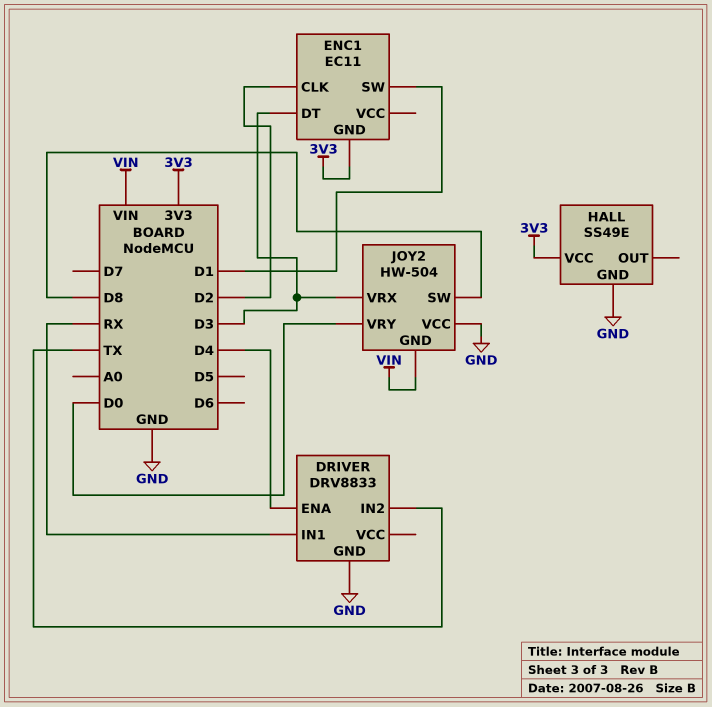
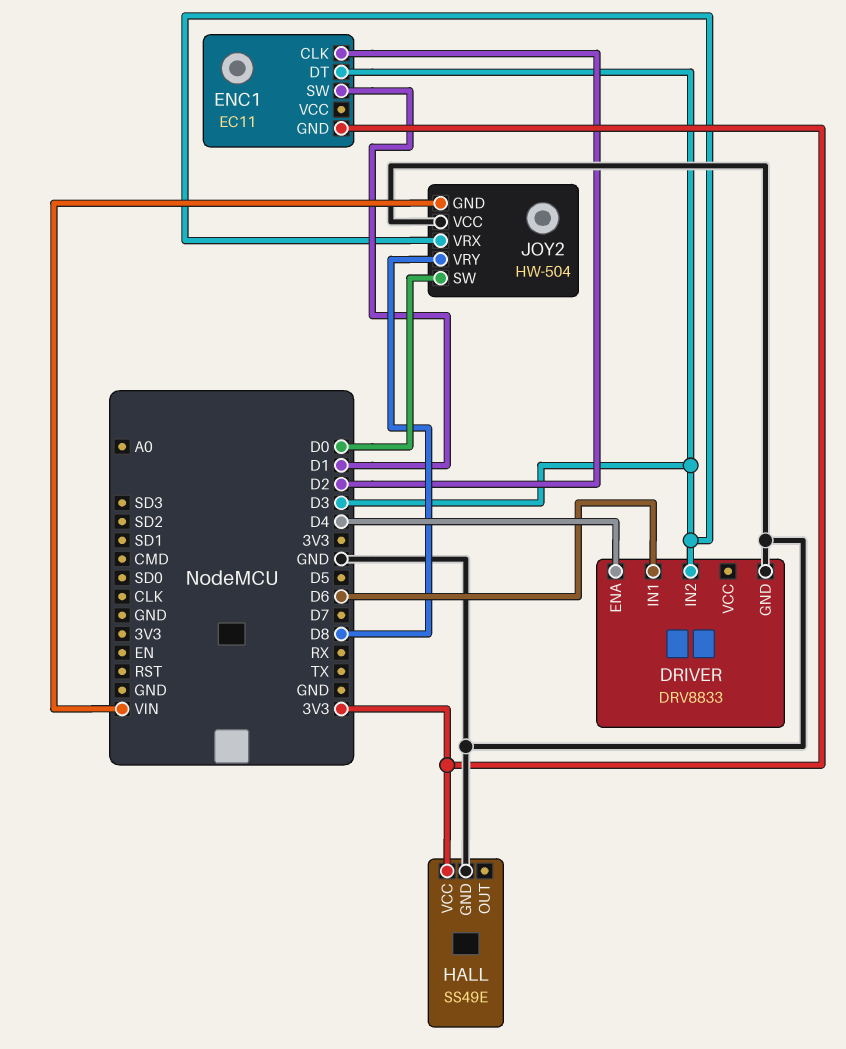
DRIVER pin IN1: RX -> D6
DRIVER pin IN2: TX -> D3
JOY2 pin SW: D8 -> D0
JOY2 pin VRY: D0 -> D8

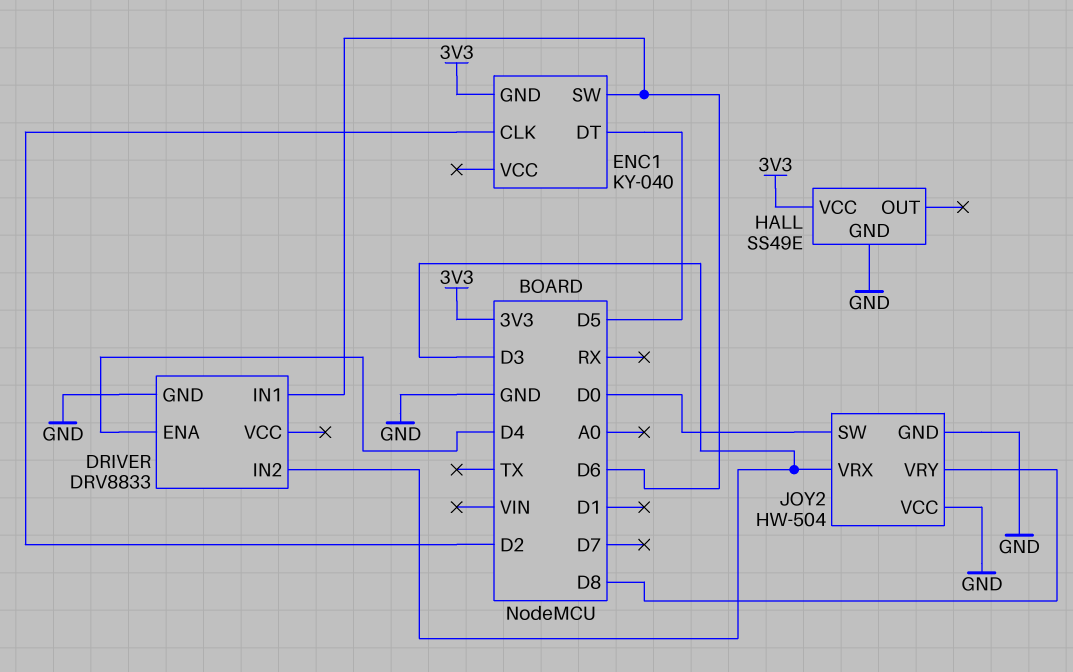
ENC1: EC11 -> KY-040
ENC1 pin DT: D3 -> D5
ENC1 pin SW: D1 -> D6
JOY2 pin GND: VIN -> GND

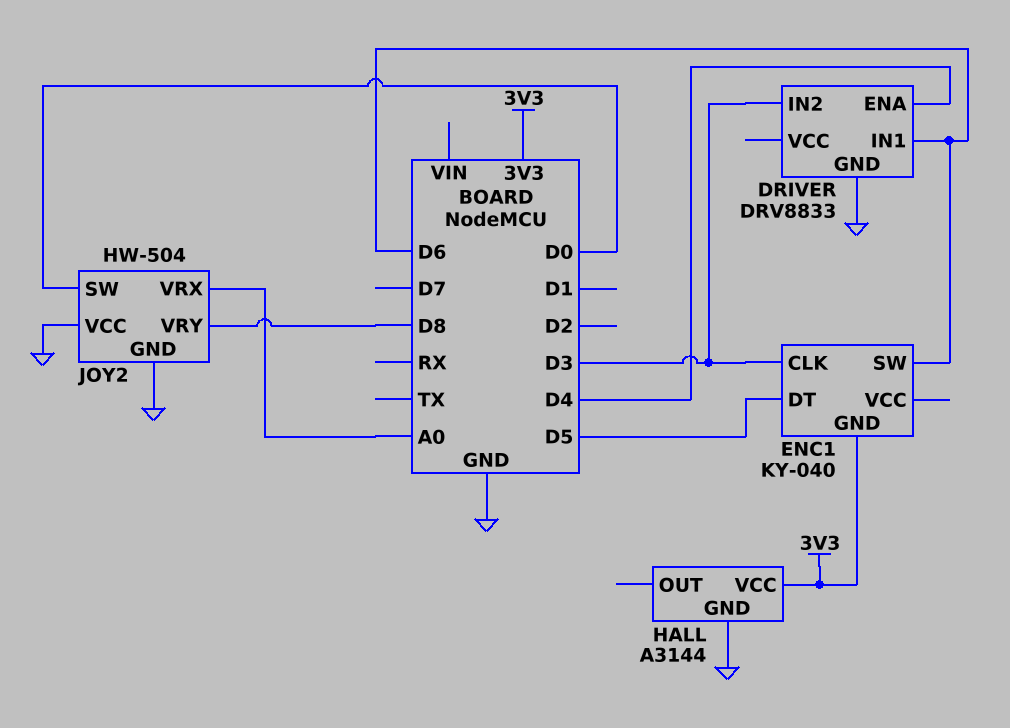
ENC1 pin CLK: D2 -> D3
HALL: SS49E -> A3144
JOY2 pin VRX: D3 -> A0

